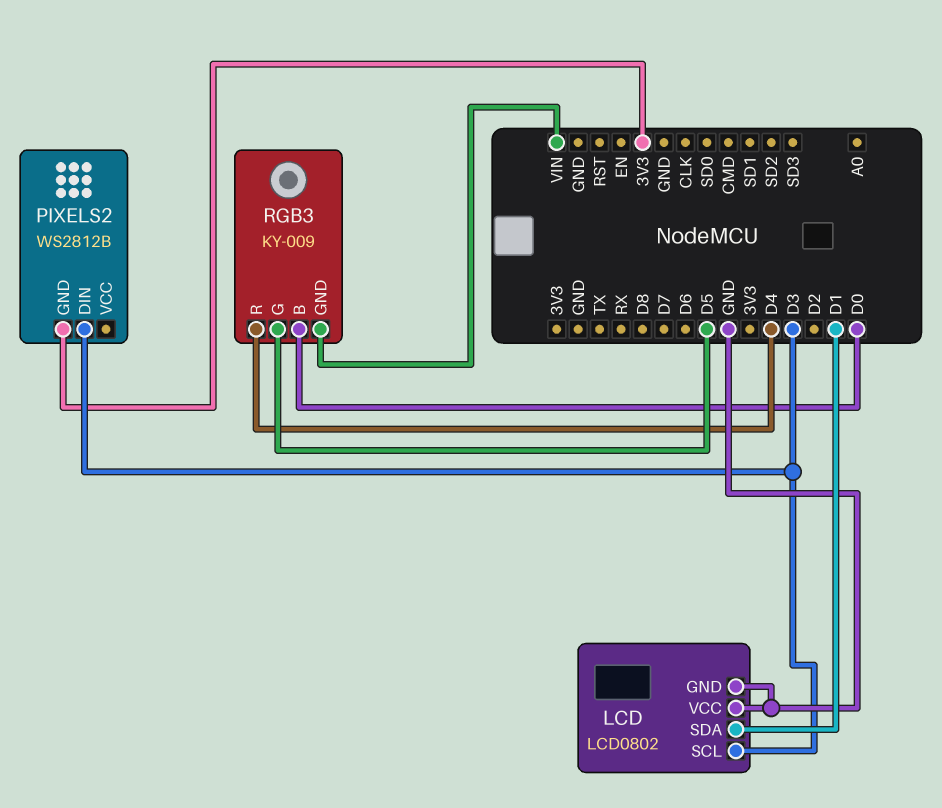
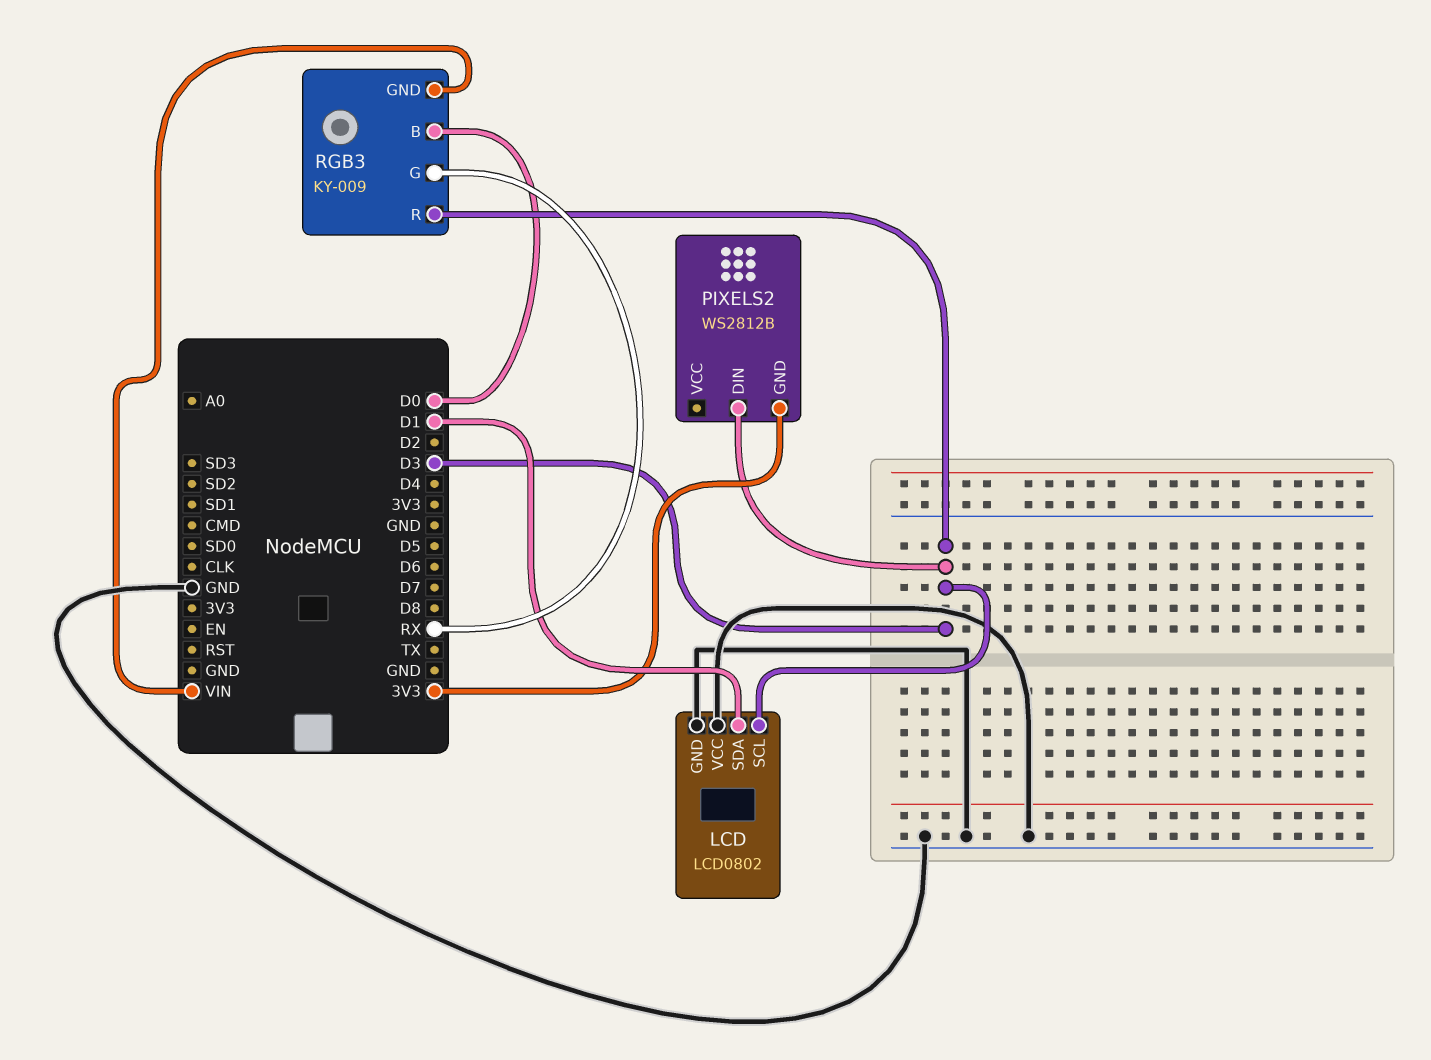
RGB3 pin G: D5 -> RX
RGB3 pin R: D4 -> D3

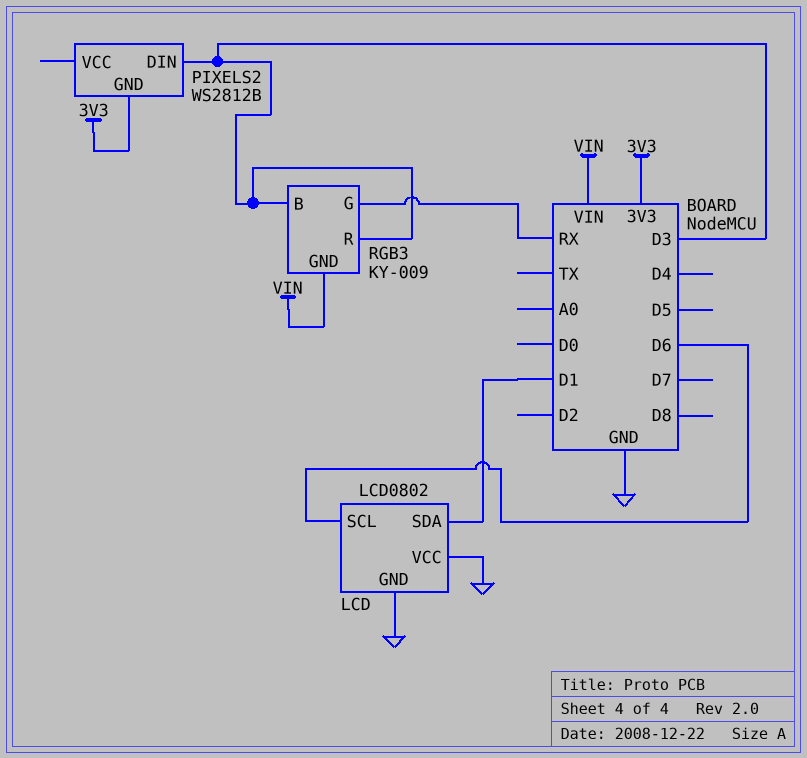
LCD pin SCL: D3 -> D6
RGB3 pin B: D0 -> D3

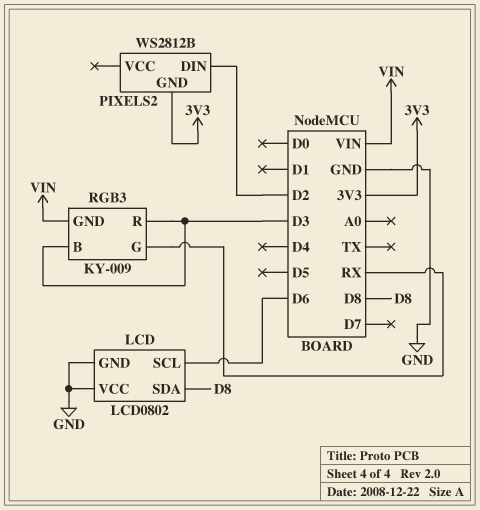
LCD pin SDA: D1 -> D8
PIXELS2 pin DIN: D3 -> D2

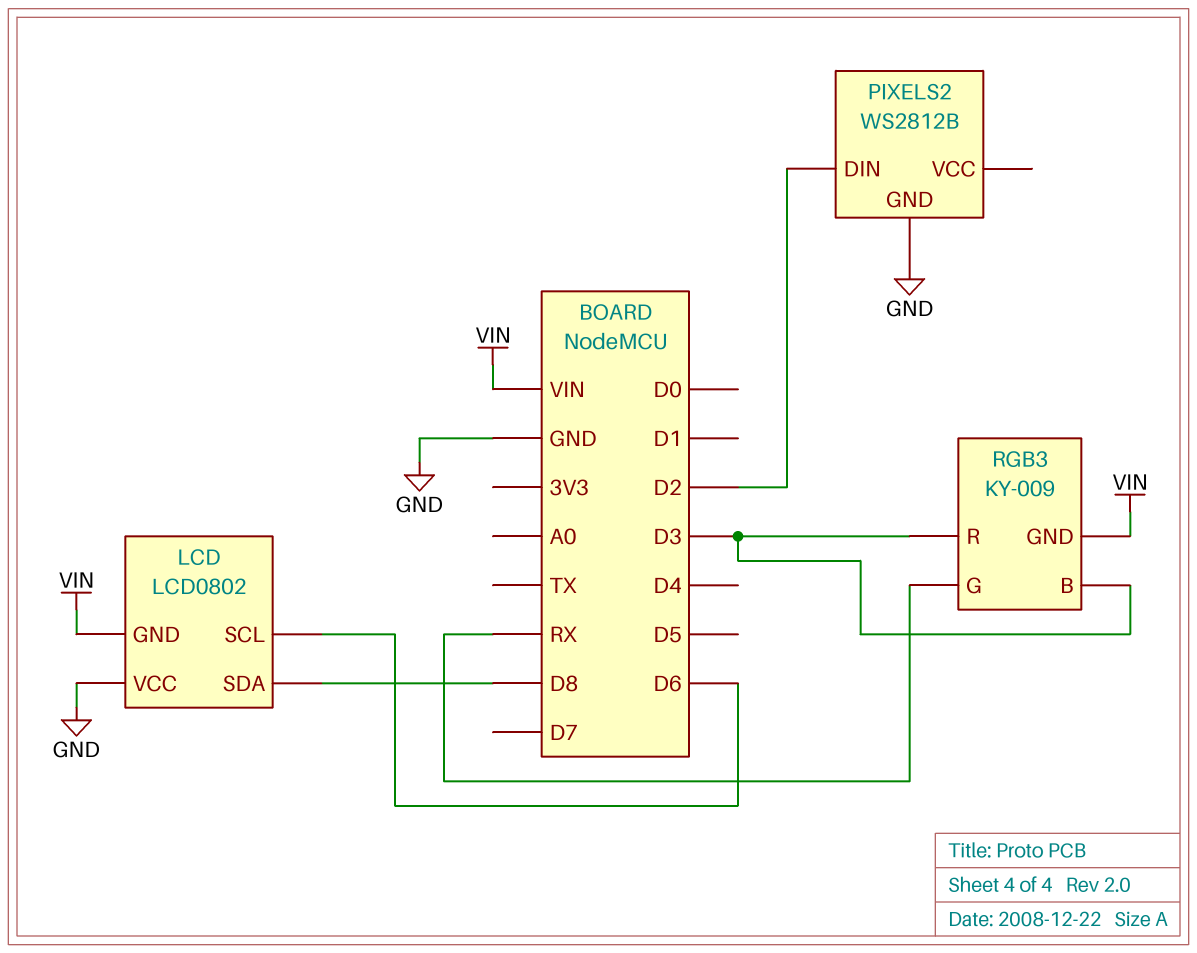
LCD pin GND: GND -> VIN
PIXELS2 pin GND: 3V3 -> GND

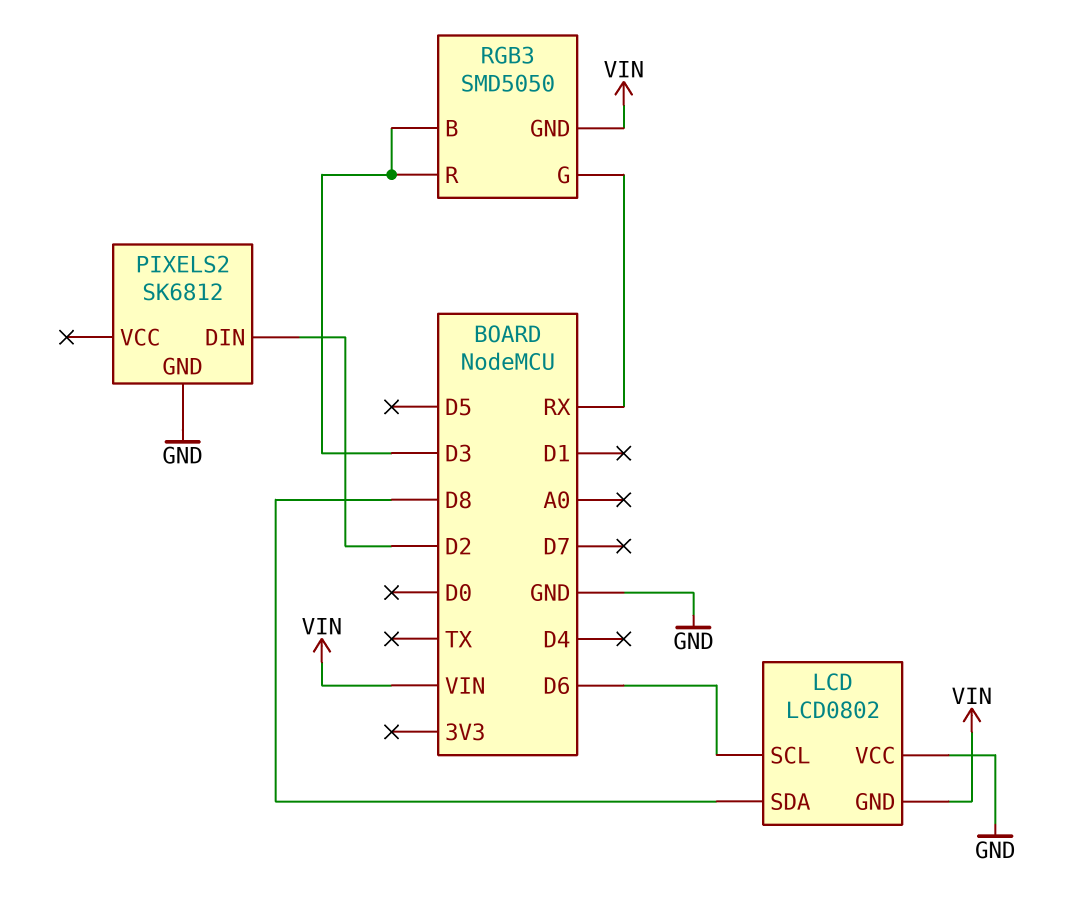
PIXELS2: WS2812B -> SK6812
RGB3: KY-009 -> SMD5050

